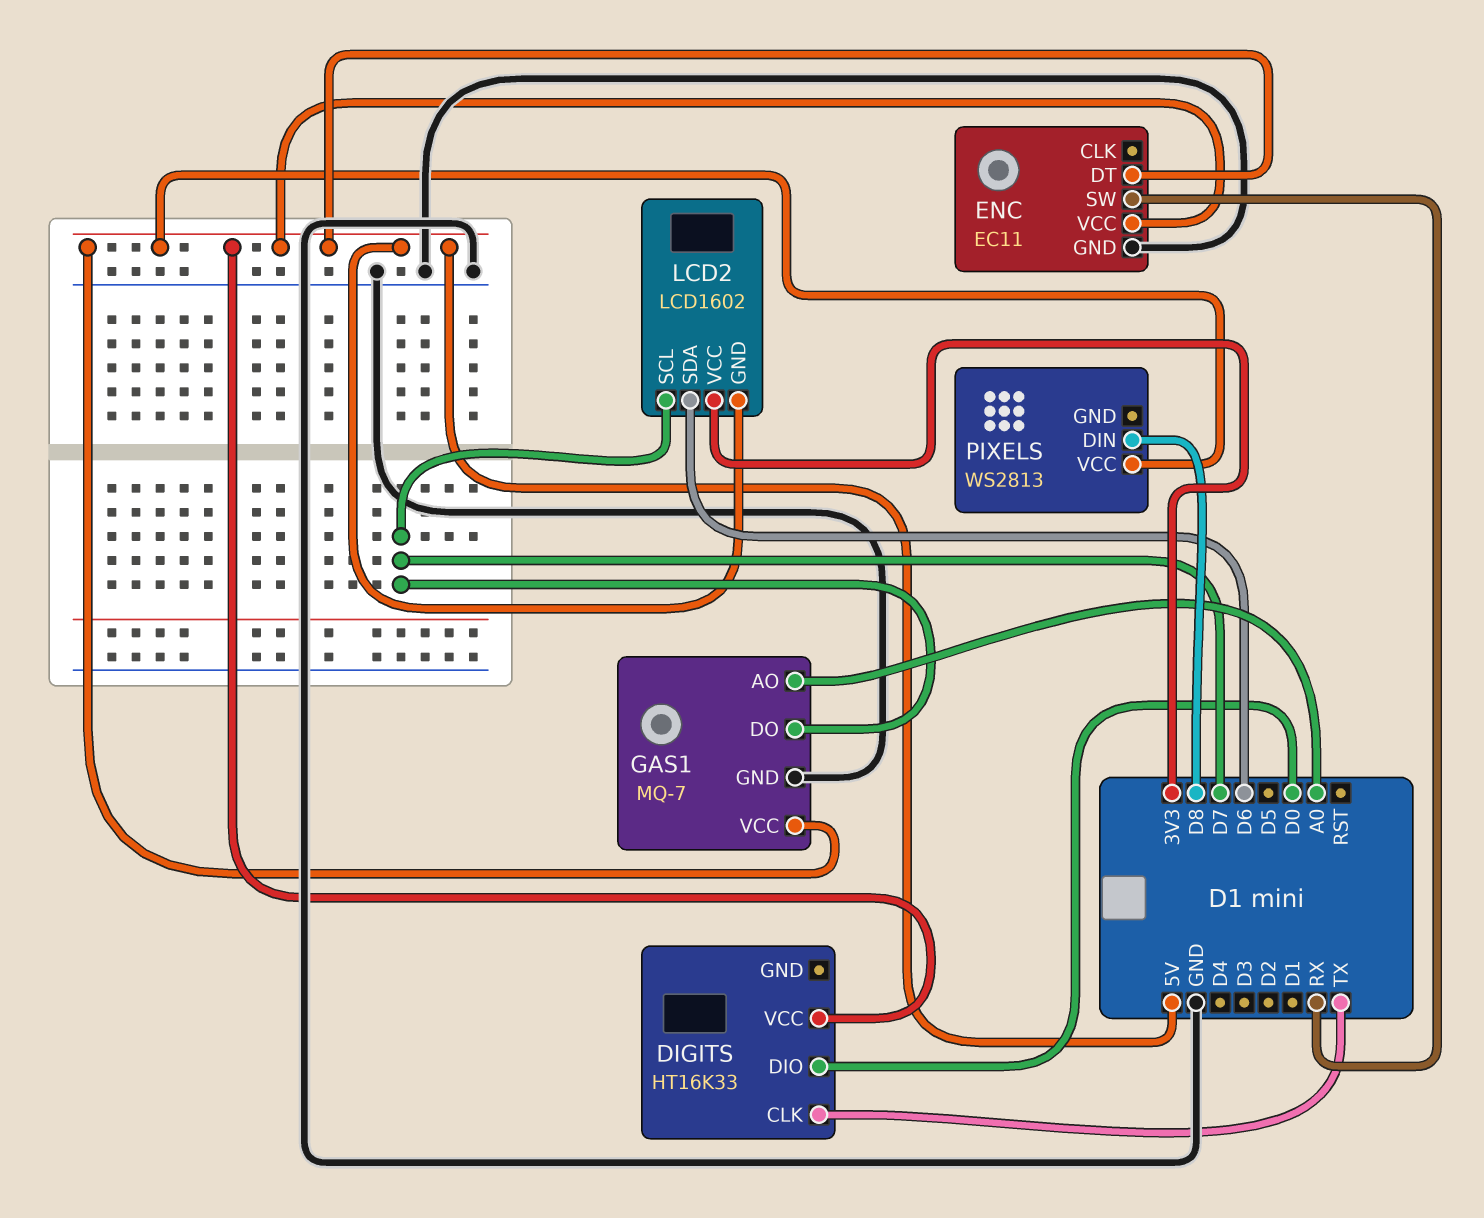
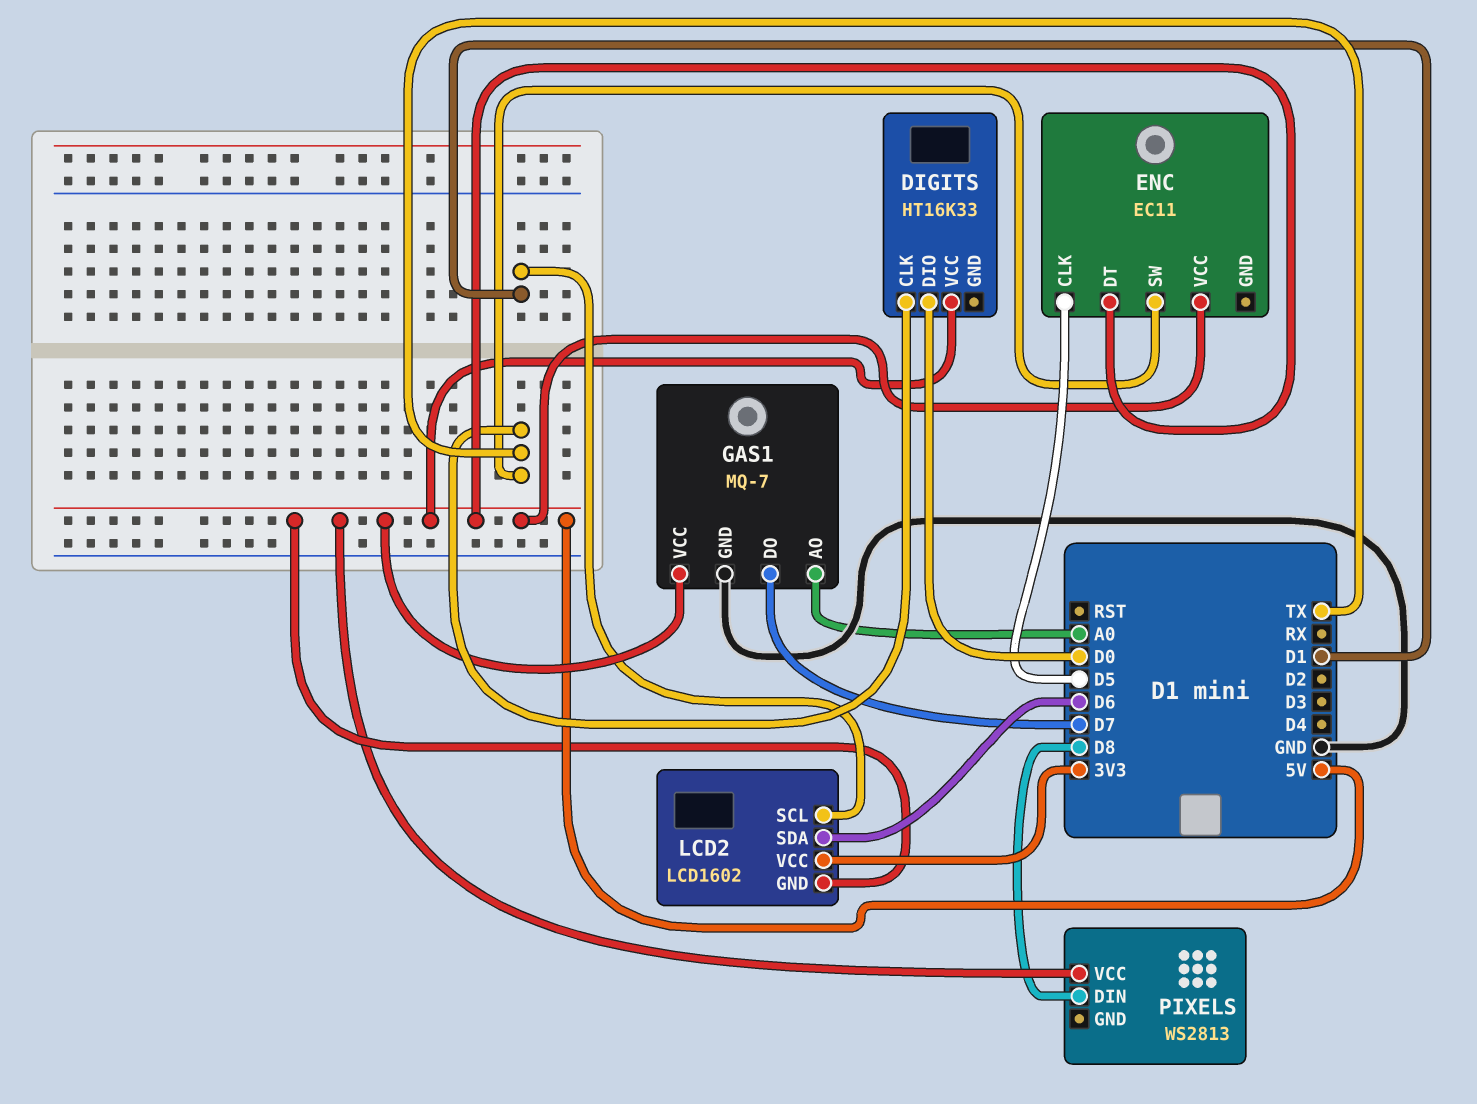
ENC pin CLK: none -> D5
ENC pin GND: GND -> none
ENC pin SW: RX -> TX
LCD2 pin SCL: D7 -> D1

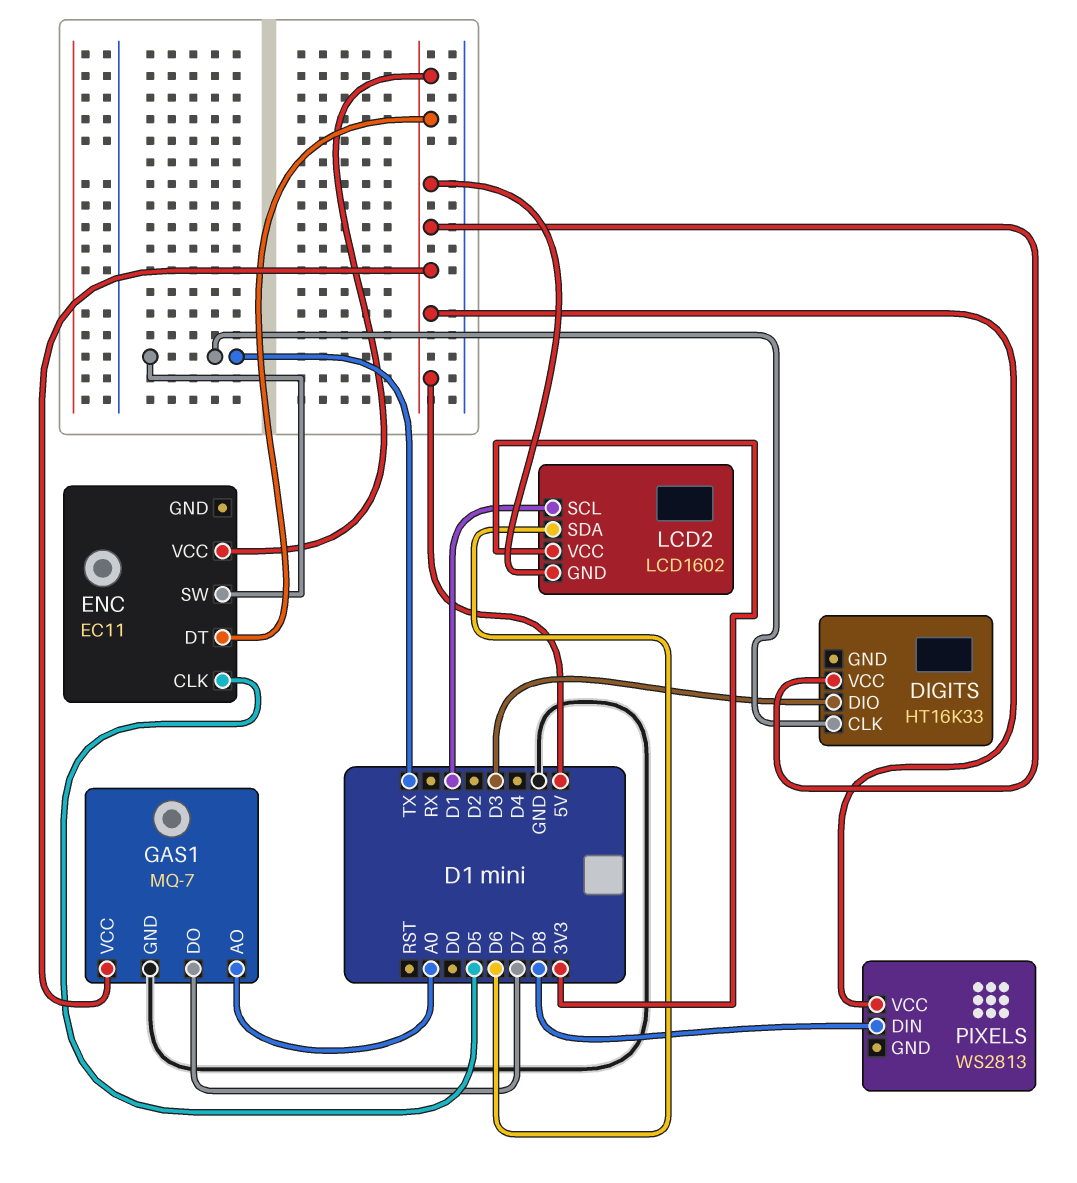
DIGITS pin DIO: D0 -> D3

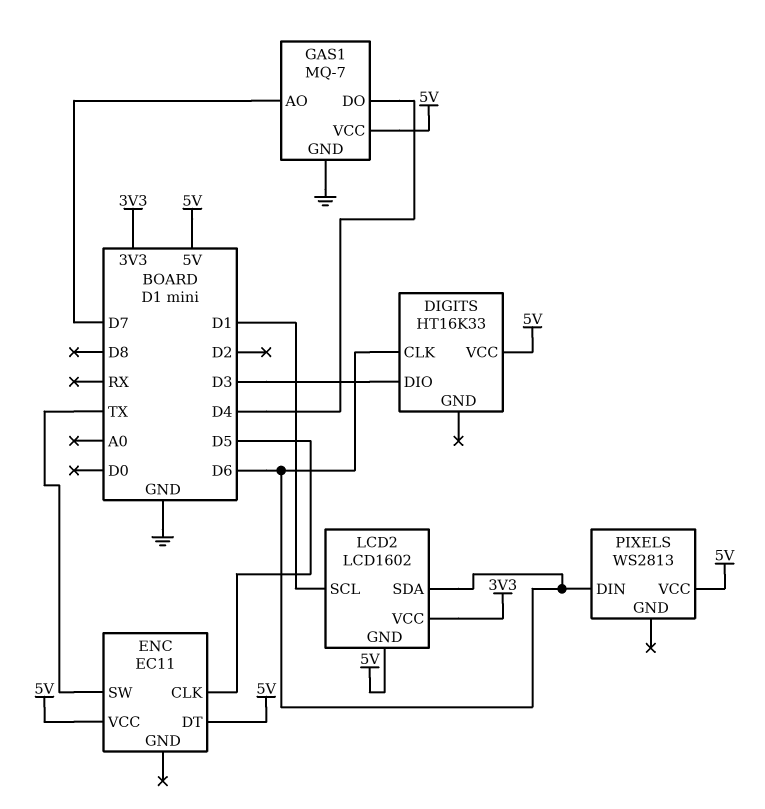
DIGITS pin CLK: TX -> D6
GAS1 pin AO: A0 -> D7
GAS1 pin DO: D7 -> D4
PIXELS pin DIN: D8 -> D6

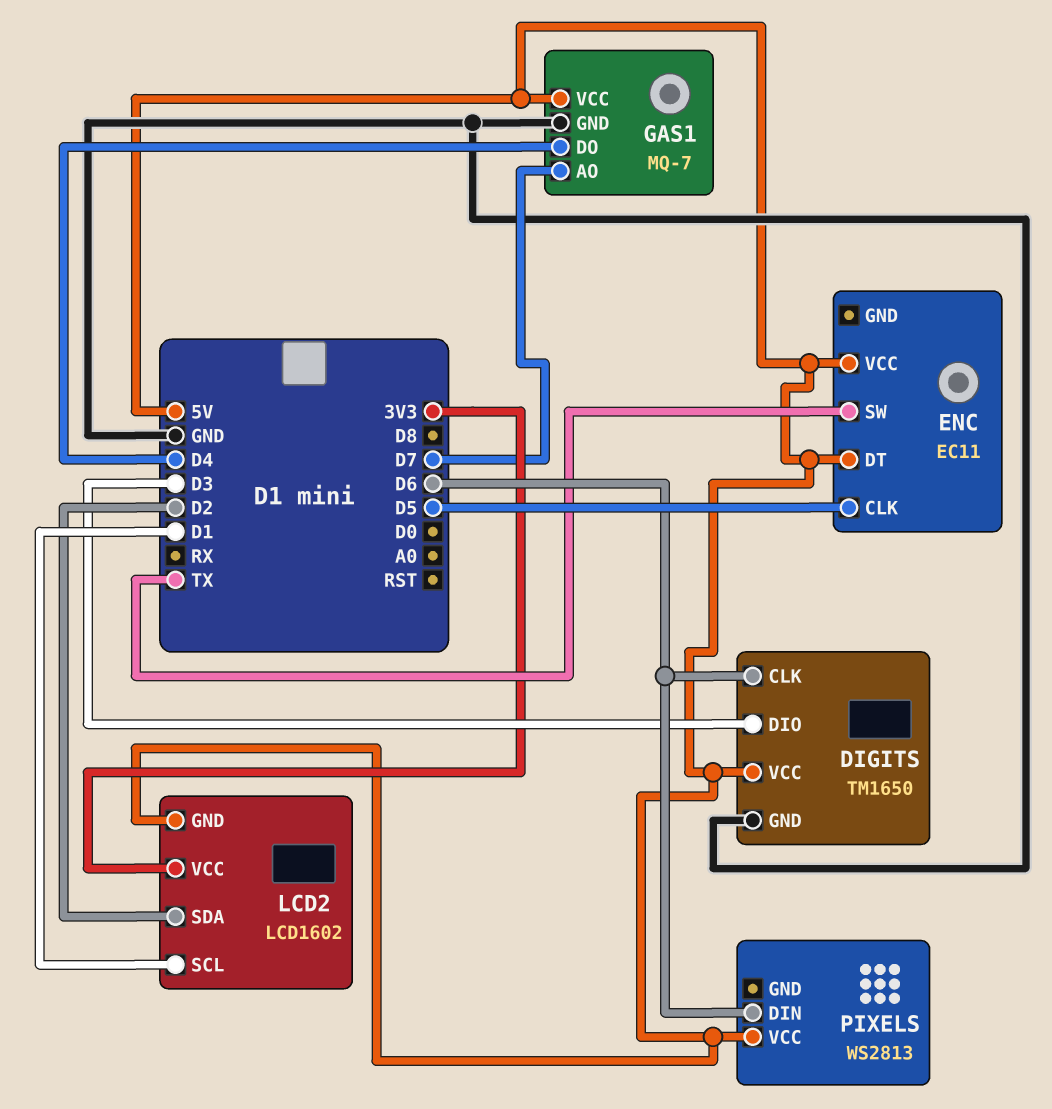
DIGITS: HT16K33 -> TM1650
DIGITS pin GND: none -> GND
LCD2 pin SDA: D6 -> D2

